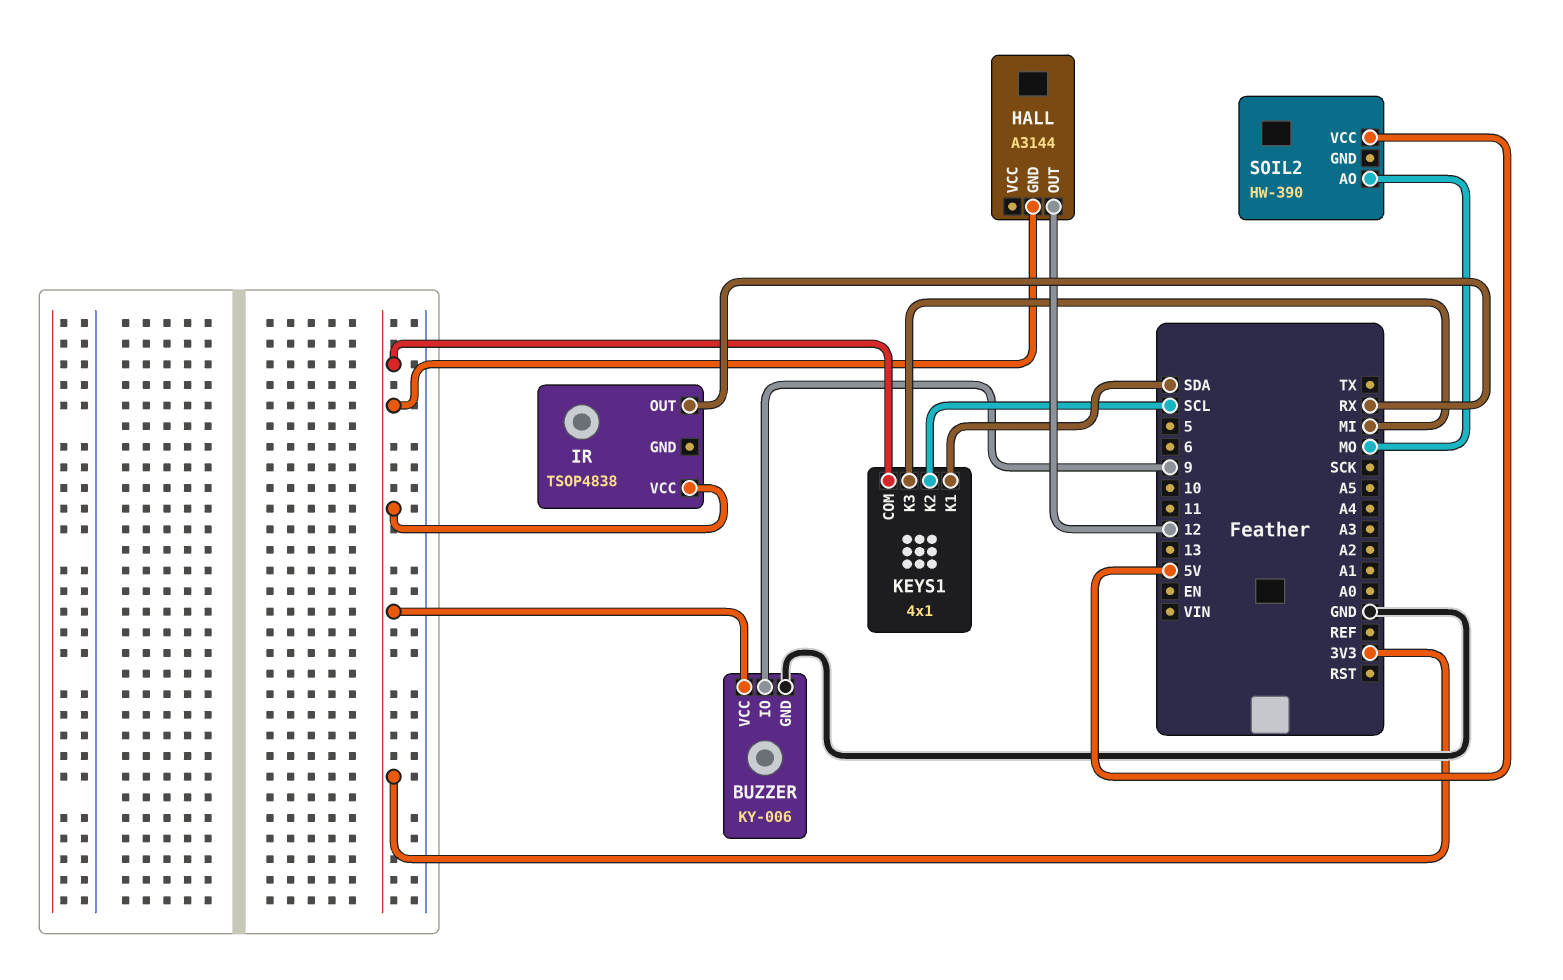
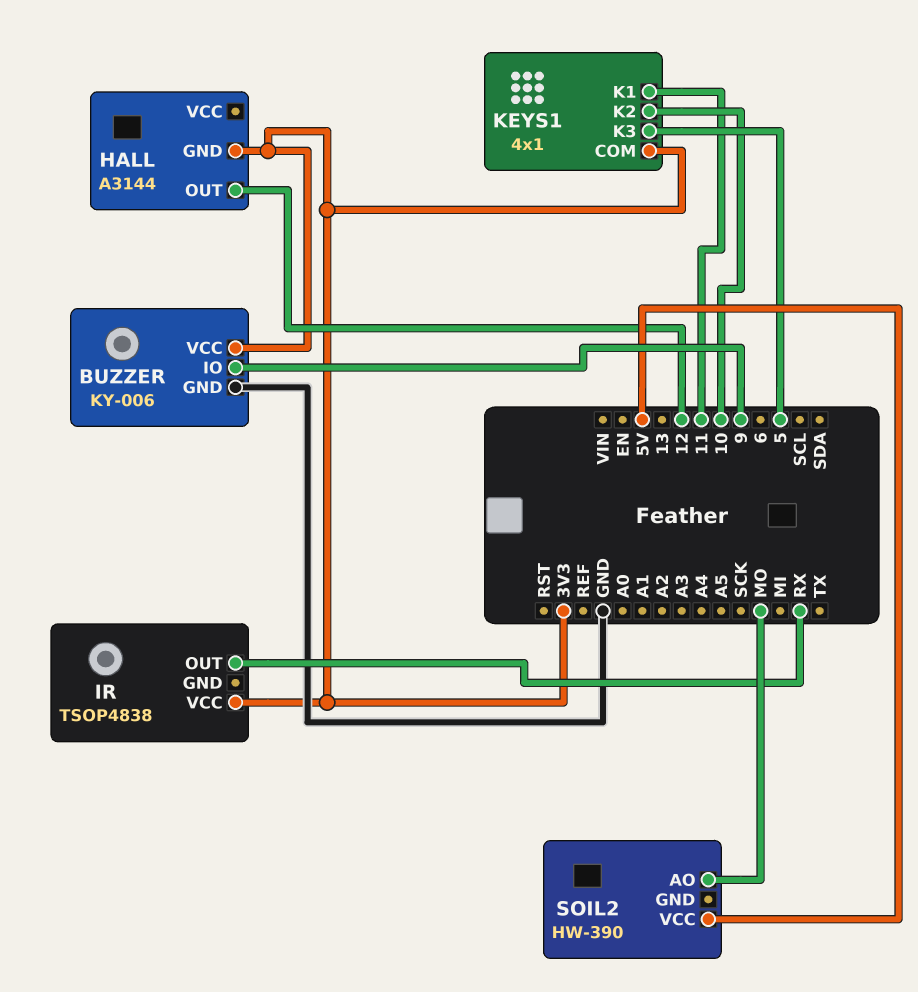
KEYS1 pin K1: SDA -> 11
KEYS1 pin K2: SCL -> 10
KEYS1 pin K3: MI -> 5

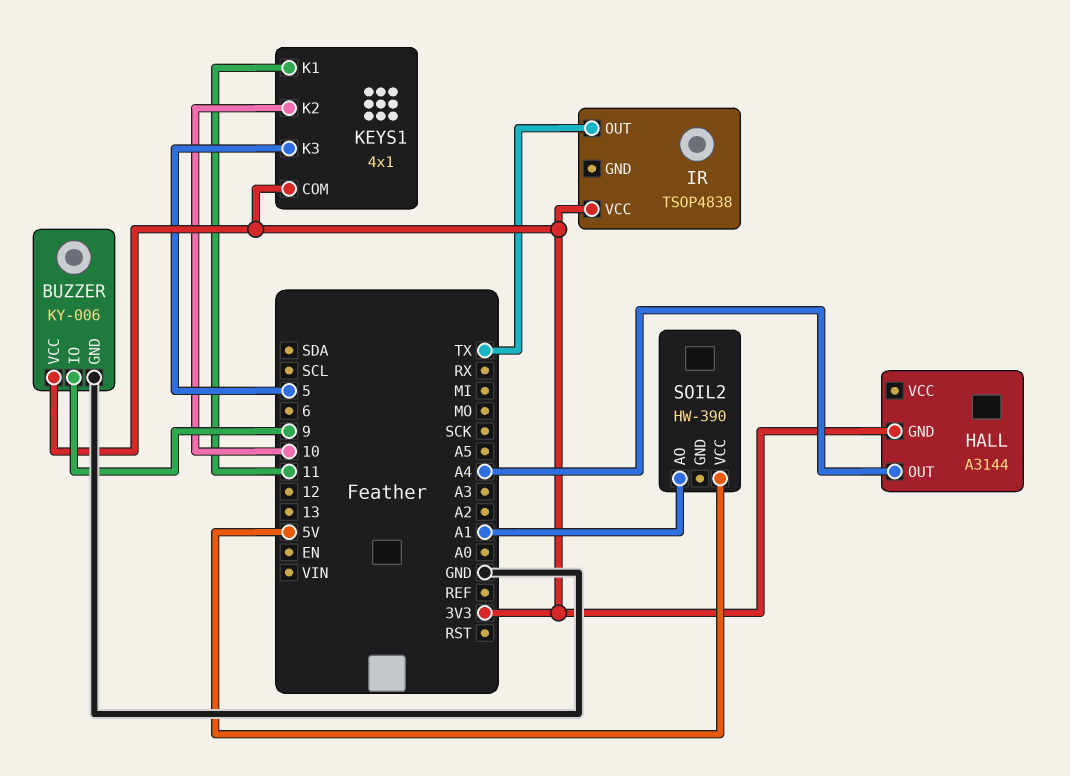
HALL pin OUT: 12 -> A4
IR pin OUT: RX -> TX
SOIL2 pin AO: MO -> A1

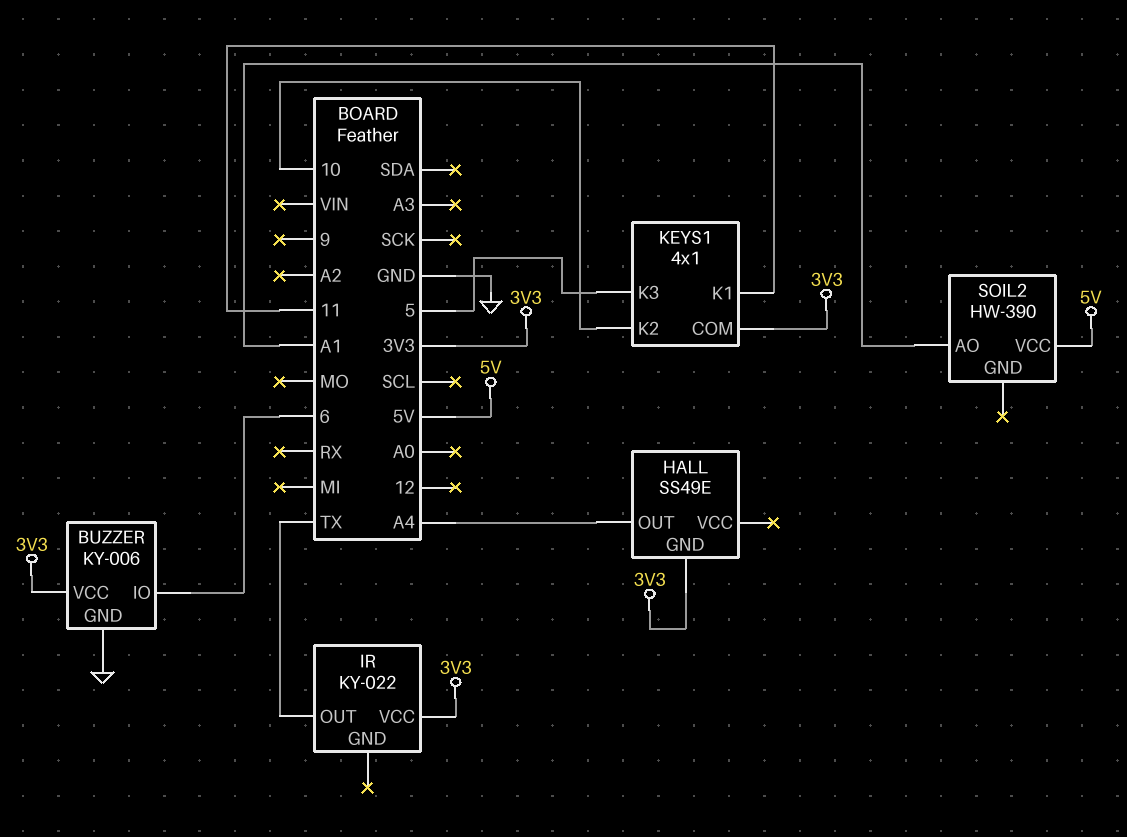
BUZZER pin IO: 9 -> 6
HALL: A3144 -> SS49E
IR: TSOP4838 -> KY-022

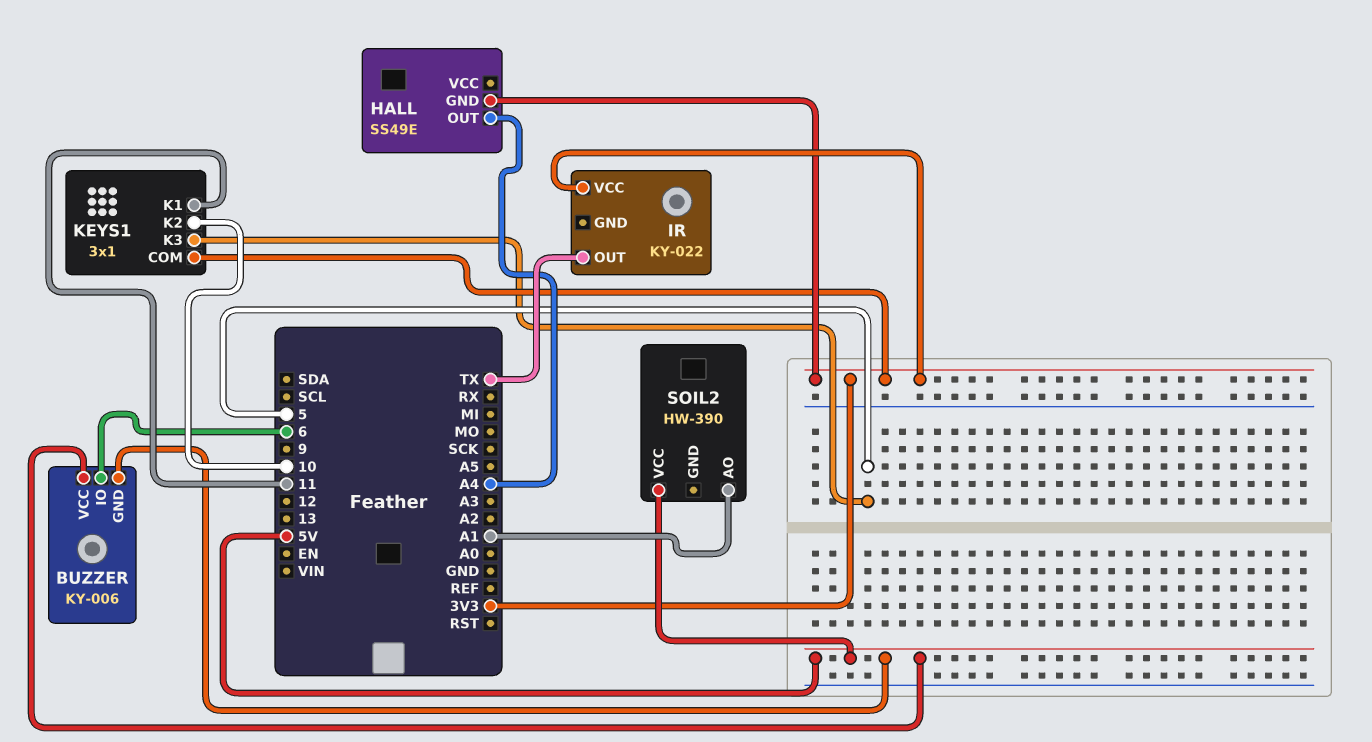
BUZZER pin GND: GND -> 5V
BUZZER pin VCC: 3V3 -> 5V
KEYS1: 4x1 -> 3x1

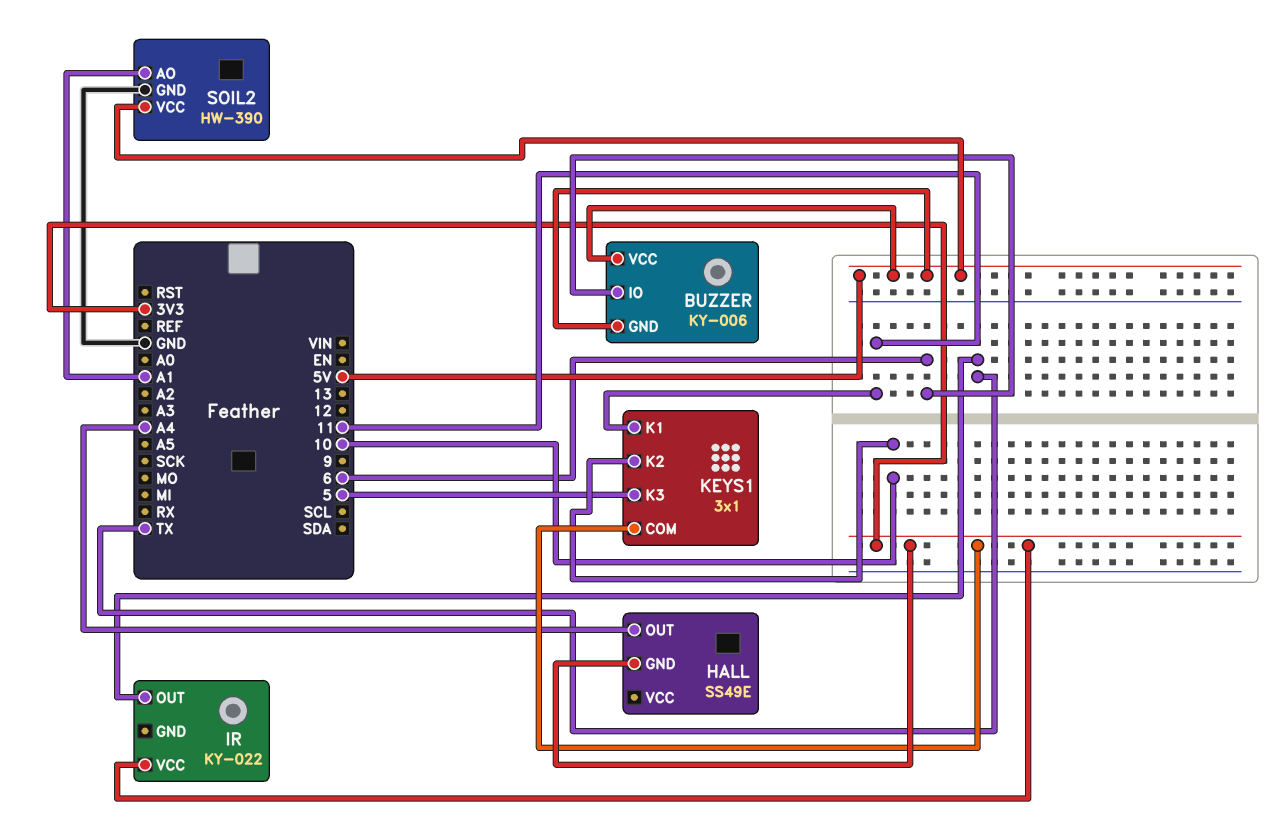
SOIL2 pin GND: none -> GND

